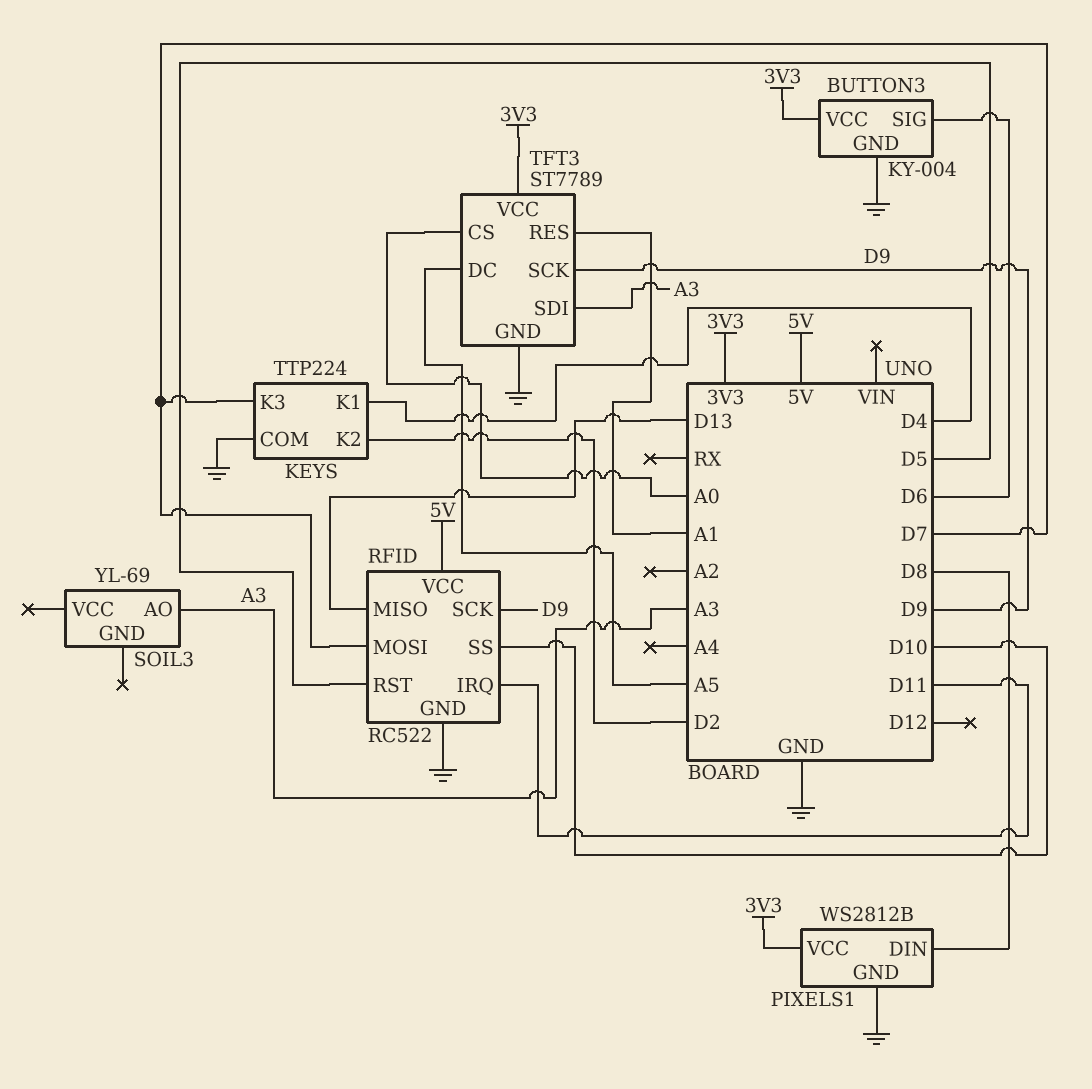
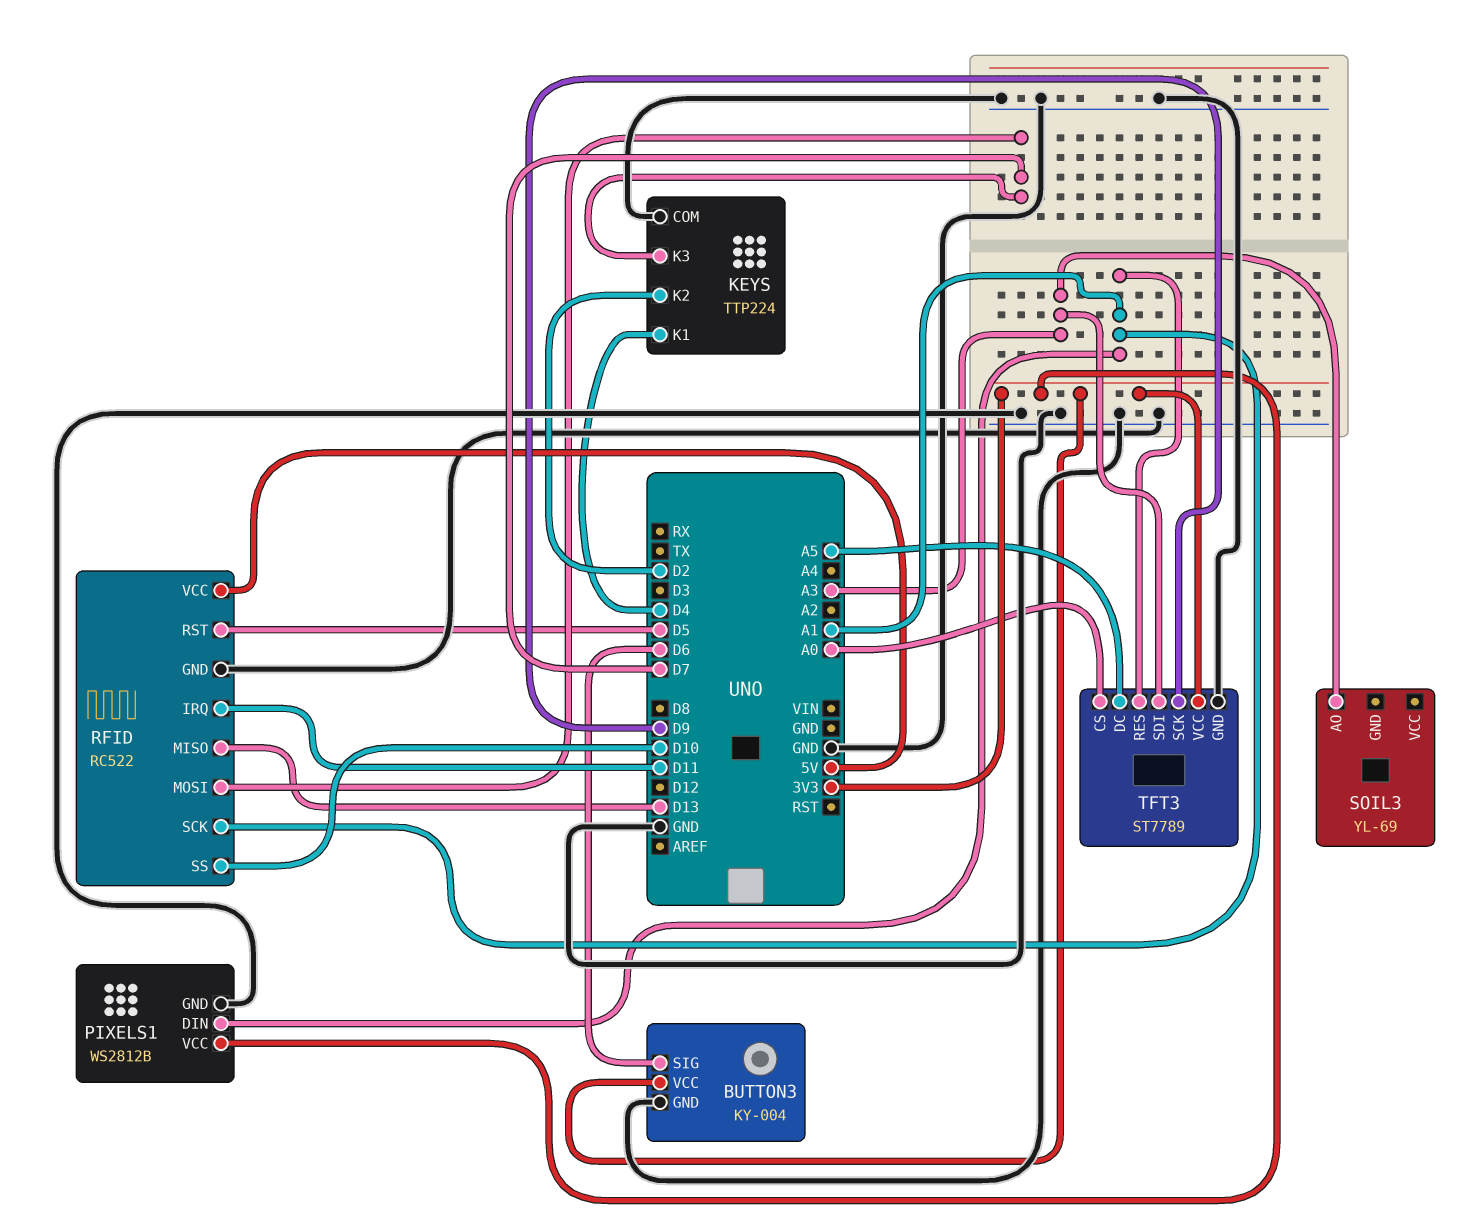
PIXELS1 pin DIN: D8 -> A1
RFID pin SCK: D9 -> A1

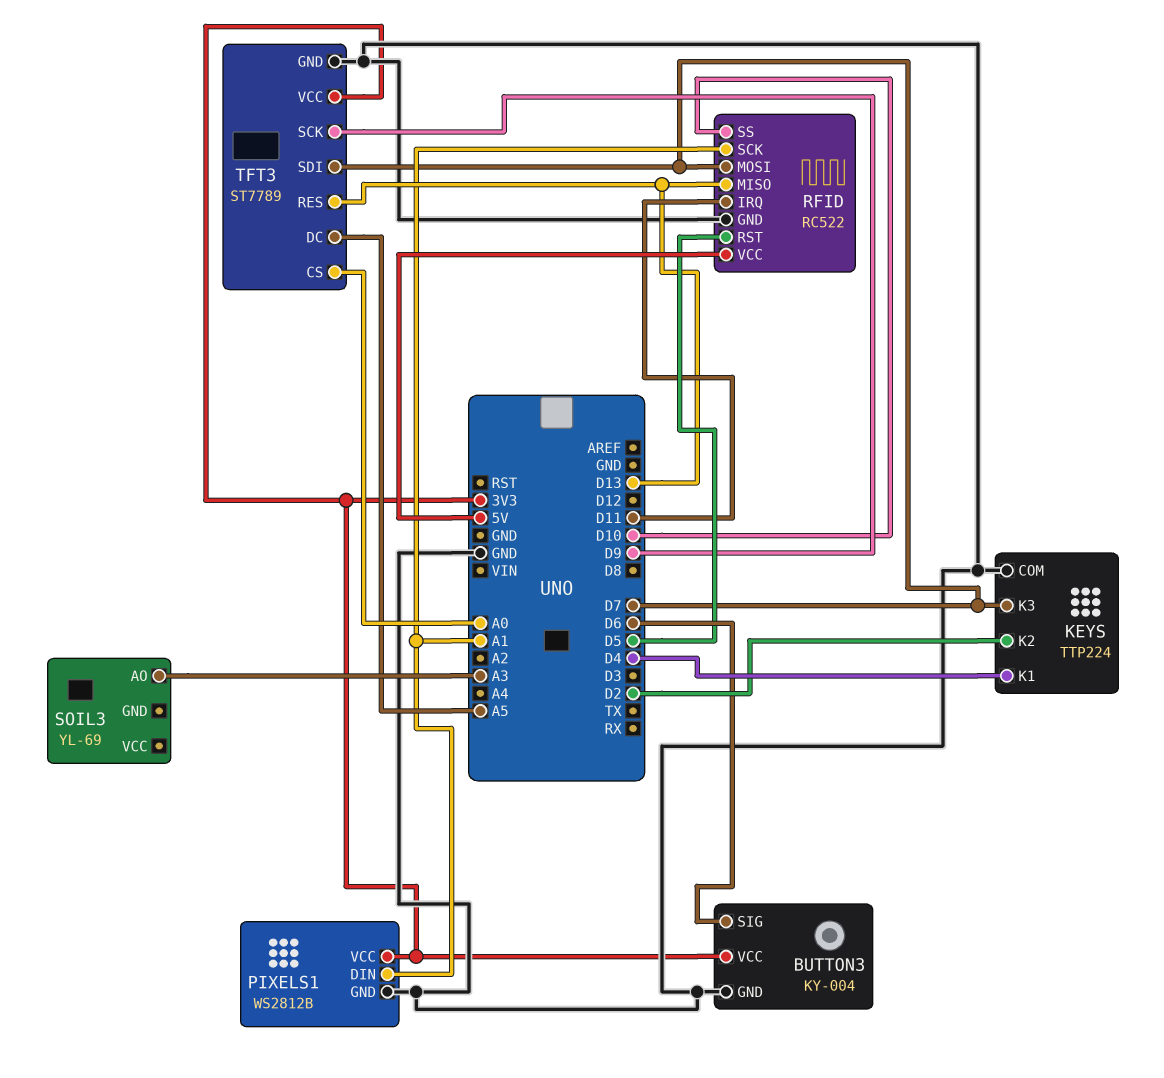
TFT3 pin RES: A1 -> D13
TFT3 pin SDI: A3 -> D7

